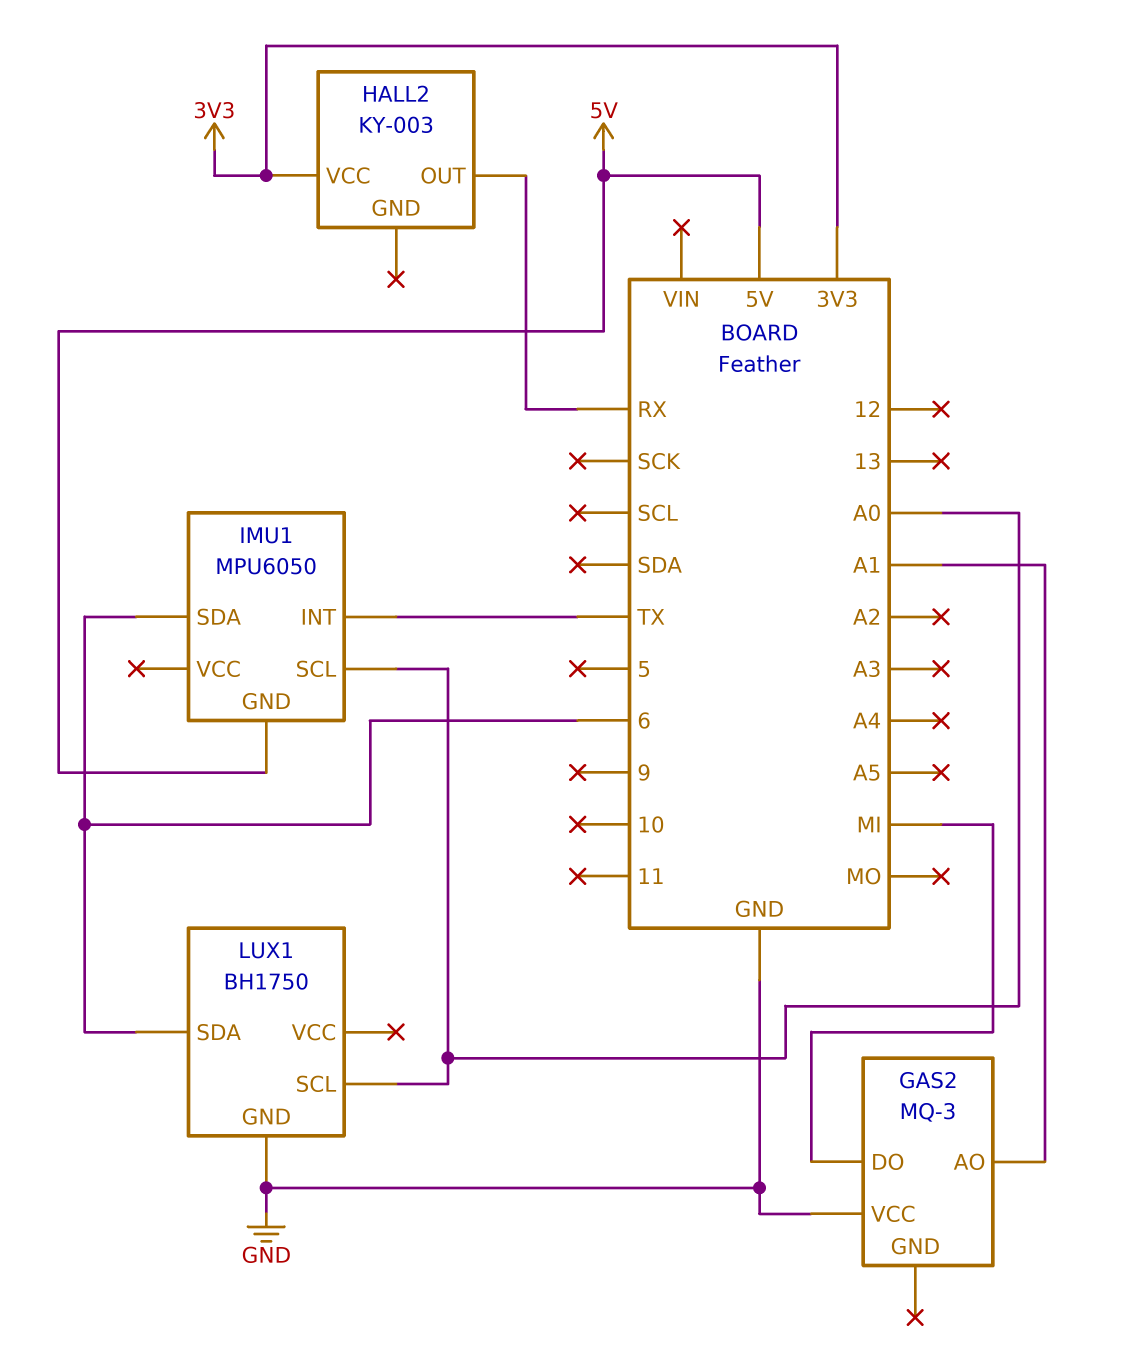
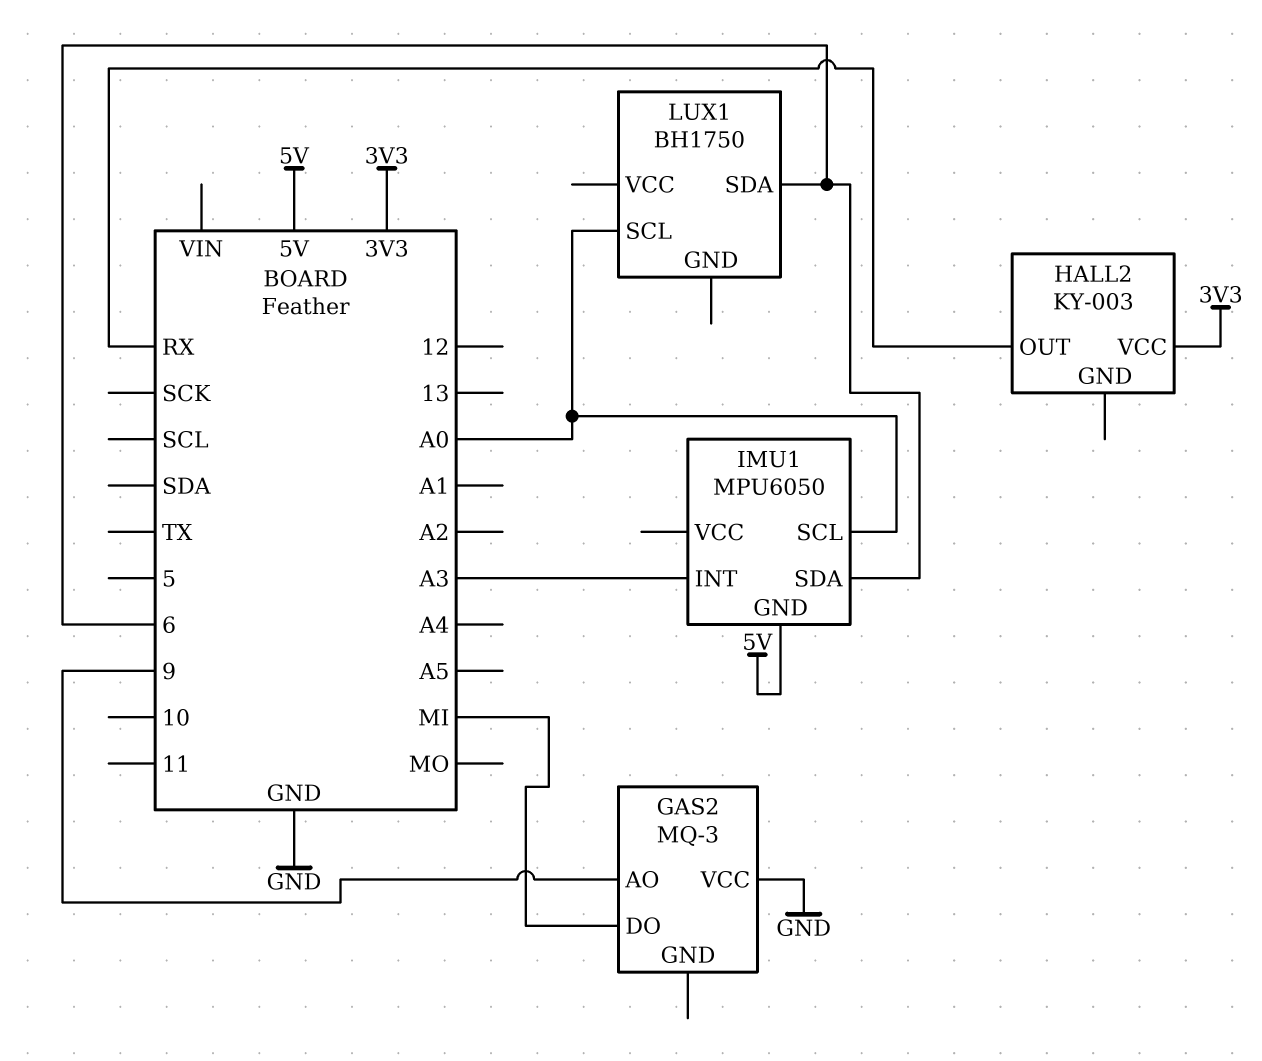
GAS2 pin AO: A1 -> 9
IMU1 pin INT: TX -> A3
LUX1 pin GND: GND -> none

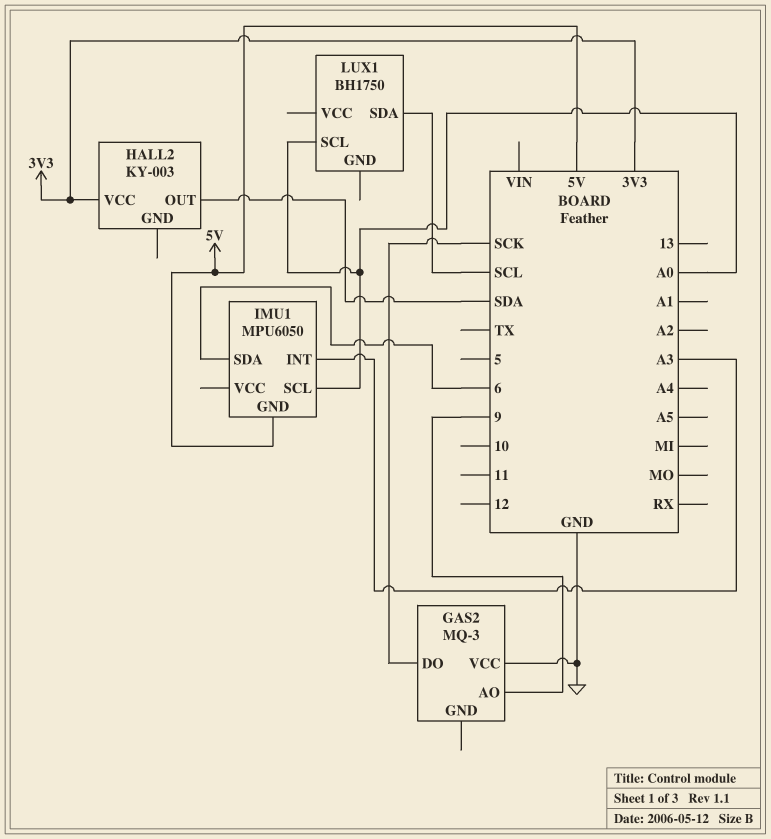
GAS2 pin DO: MI -> SCK
HALL2 pin OUT: RX -> SDA
LUX1 pin SDA: 6 -> SCL

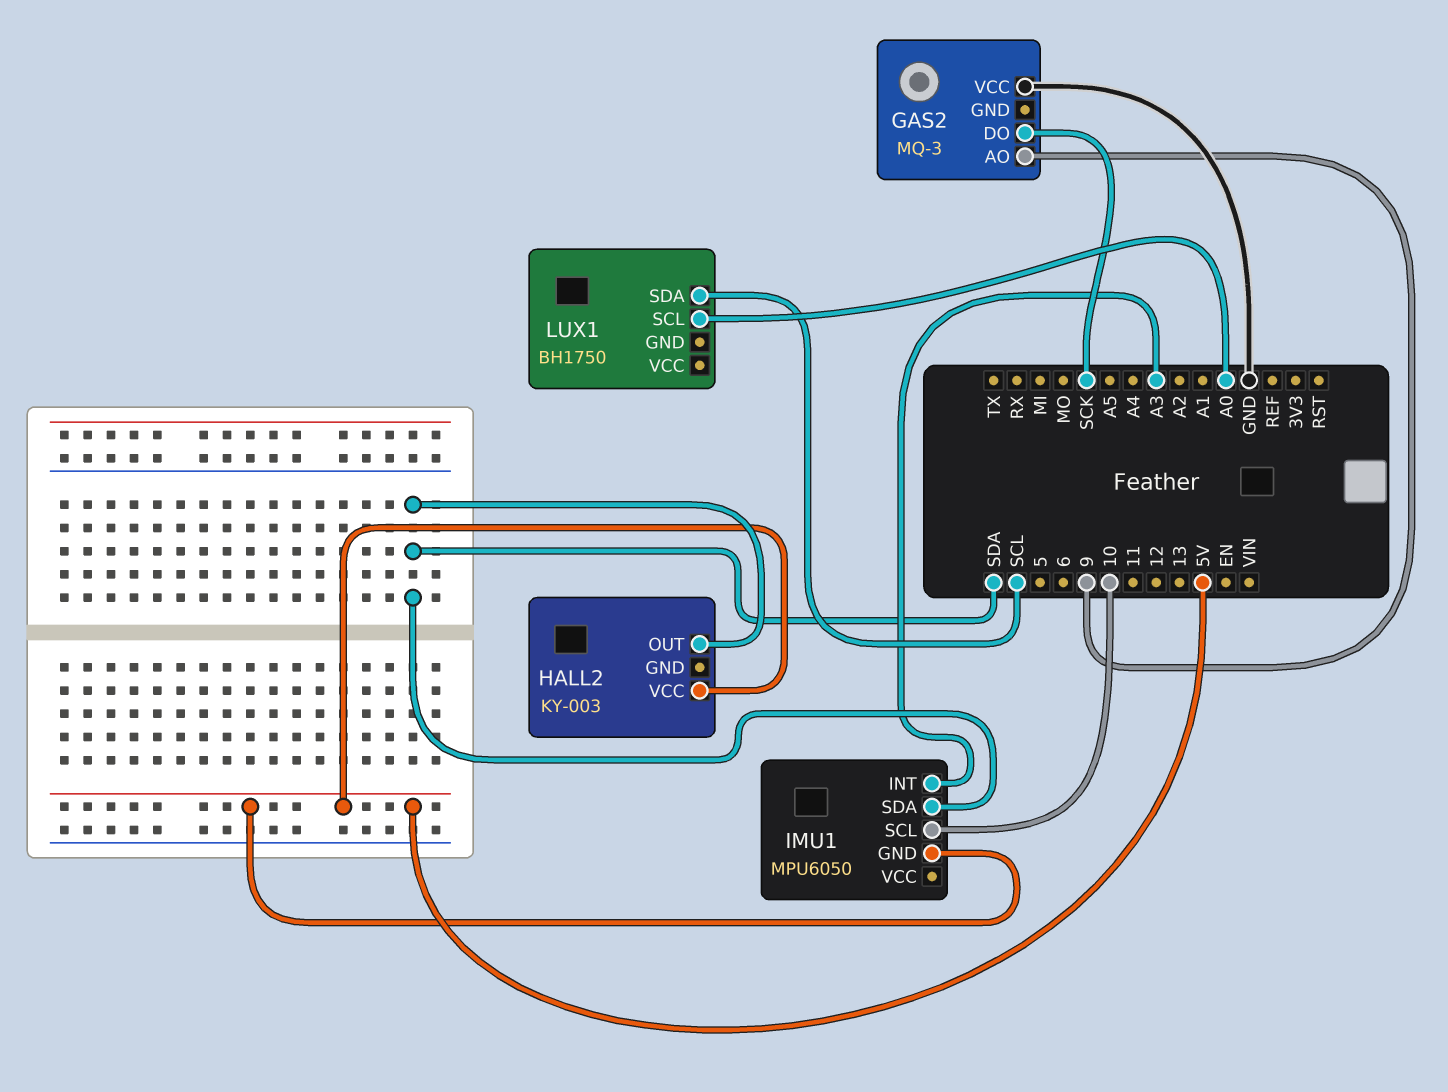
HALL2 pin VCC: 3V3 -> 5V
IMU1 pin SCL: A0 -> 10
IMU1 pin SDA: 6 -> SDA

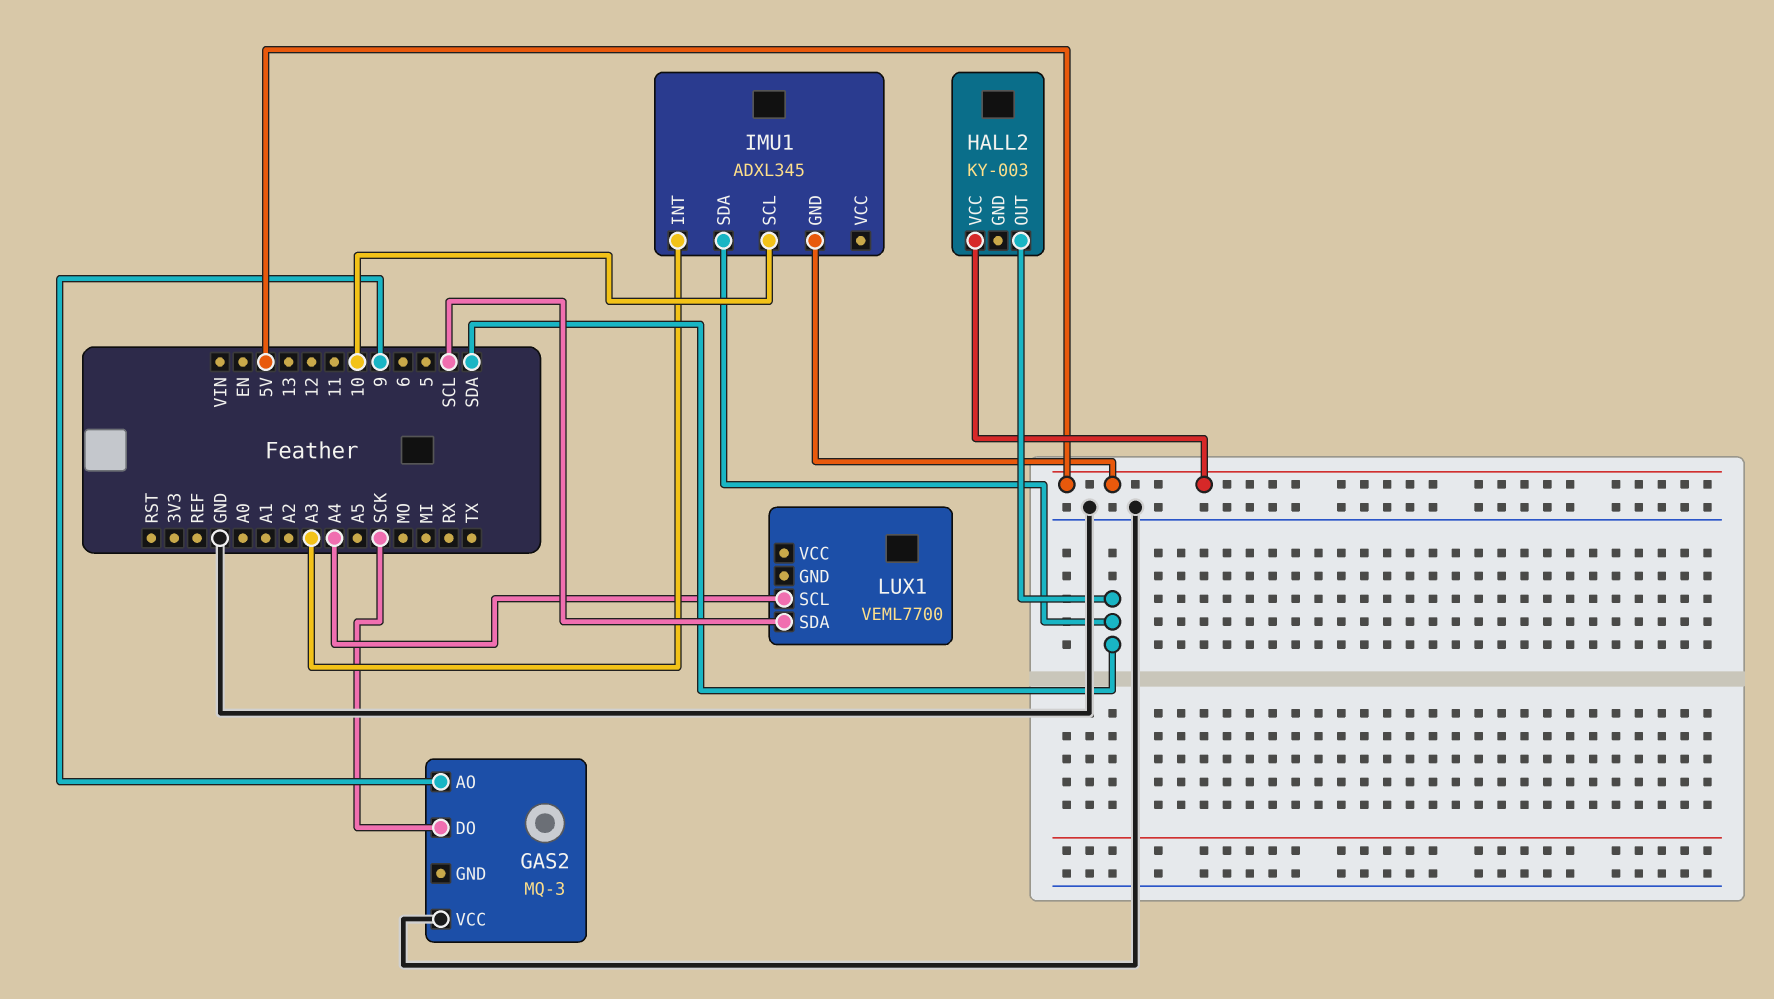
IMU1: MPU6050 -> ADXL345
LUX1: BH1750 -> VEML7700
LUX1 pin SCL: A0 -> A4

